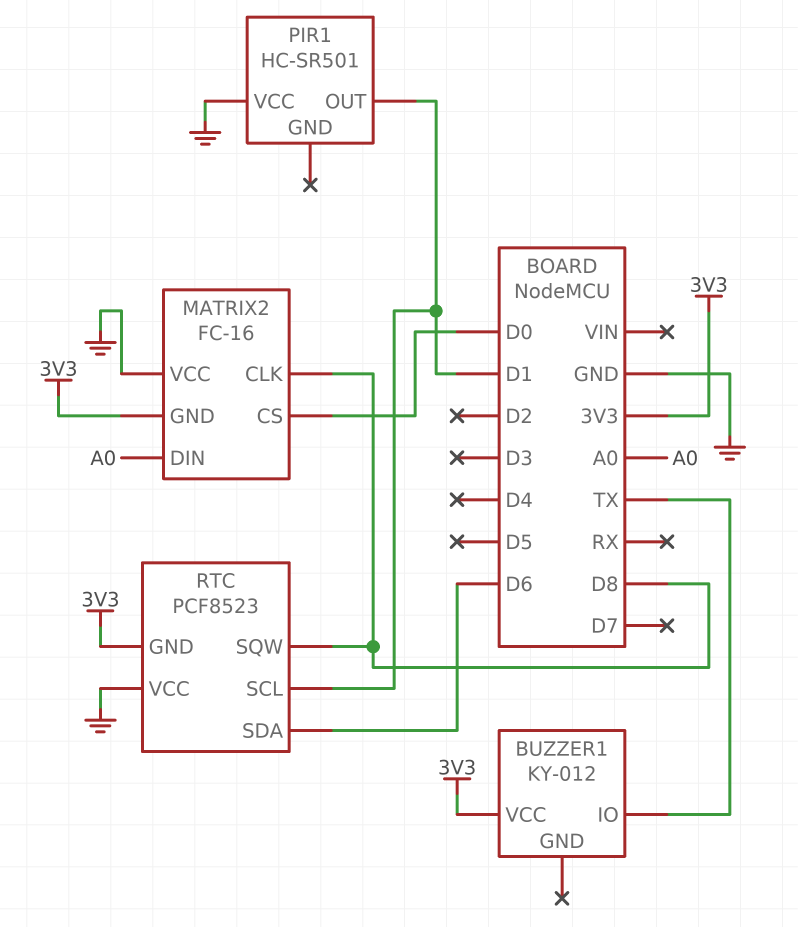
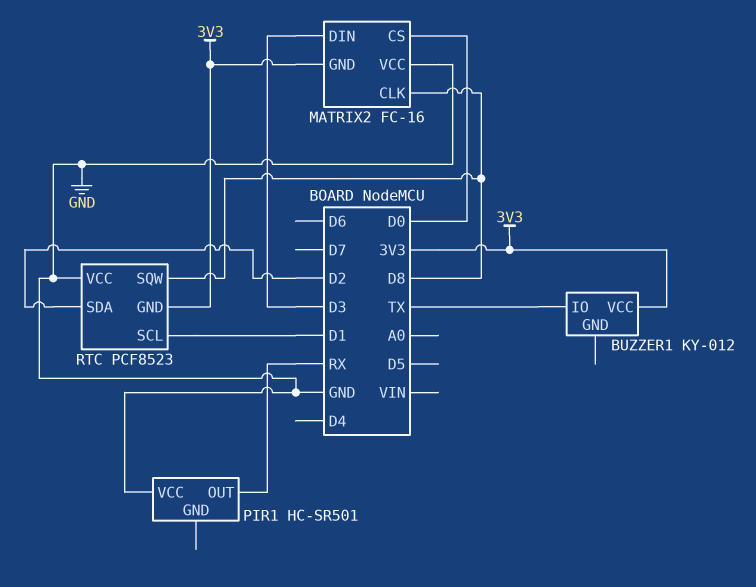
MATRIX2 pin DIN: A0 -> D3
PIR1 pin OUT: D1 -> RX
RTC pin SDA: D6 -> D2

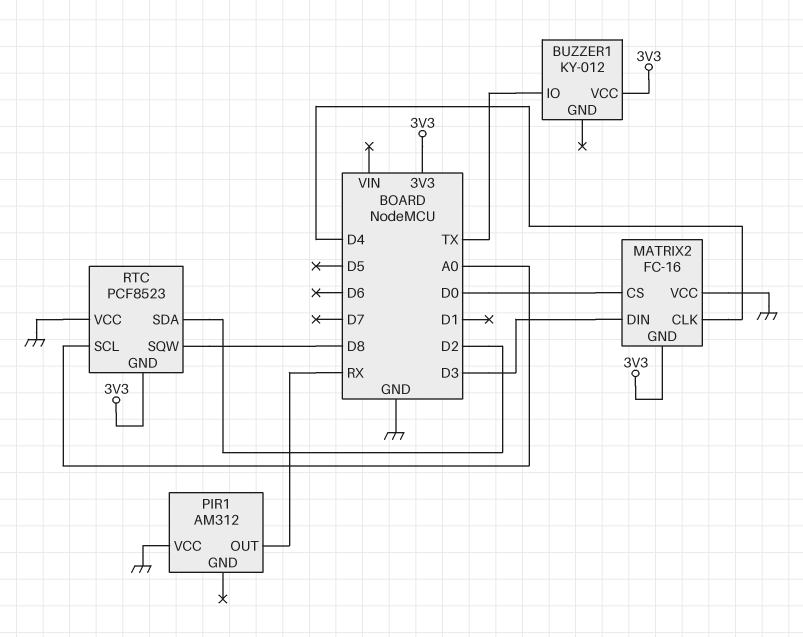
MATRIX2 pin CLK: D8 -> D4
PIR1: HC-SR501 -> AM312
RTC pin SCL: D1 -> A0

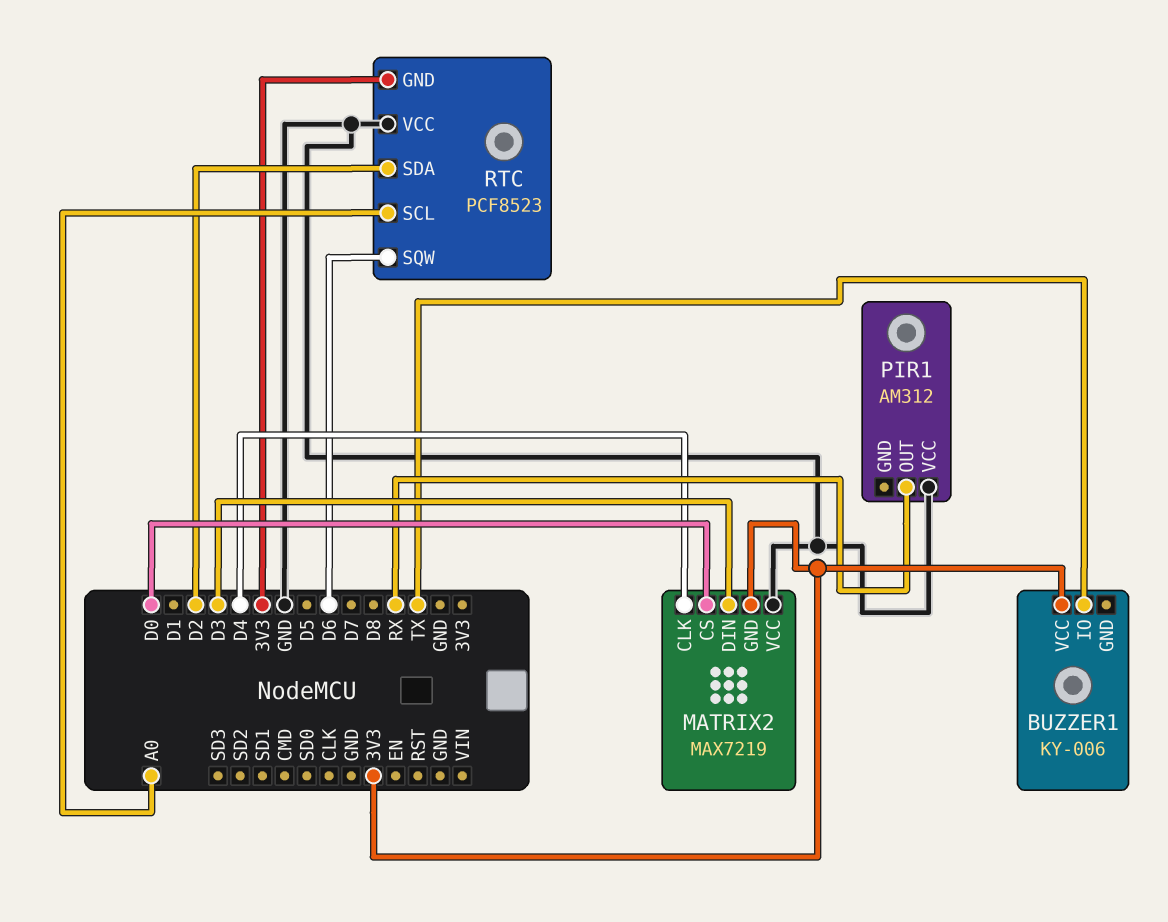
BUZZER1: KY-012 -> KY-006
MATRIX2: FC-16 -> MAX7219
RTC pin SQW: D8 -> D6

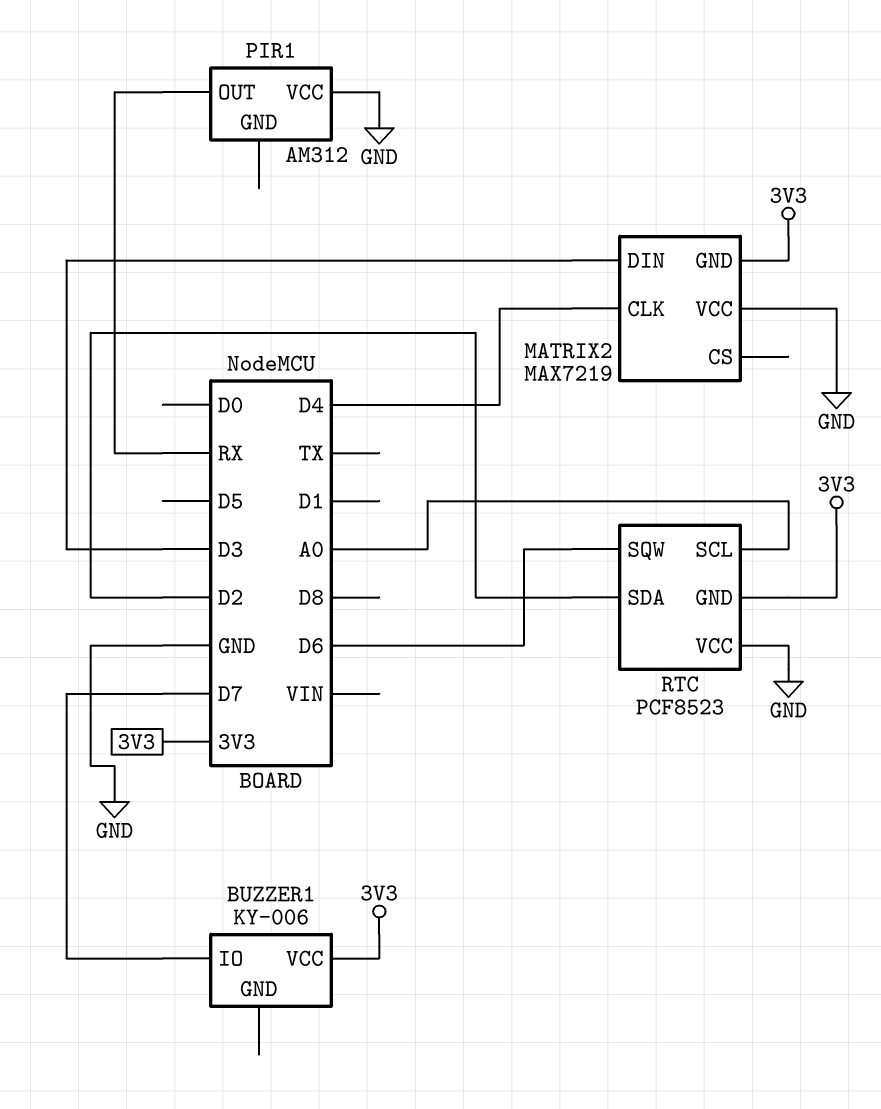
BUZZER1 pin IO: TX -> D7
MATRIX2 pin CS: D0 -> none

